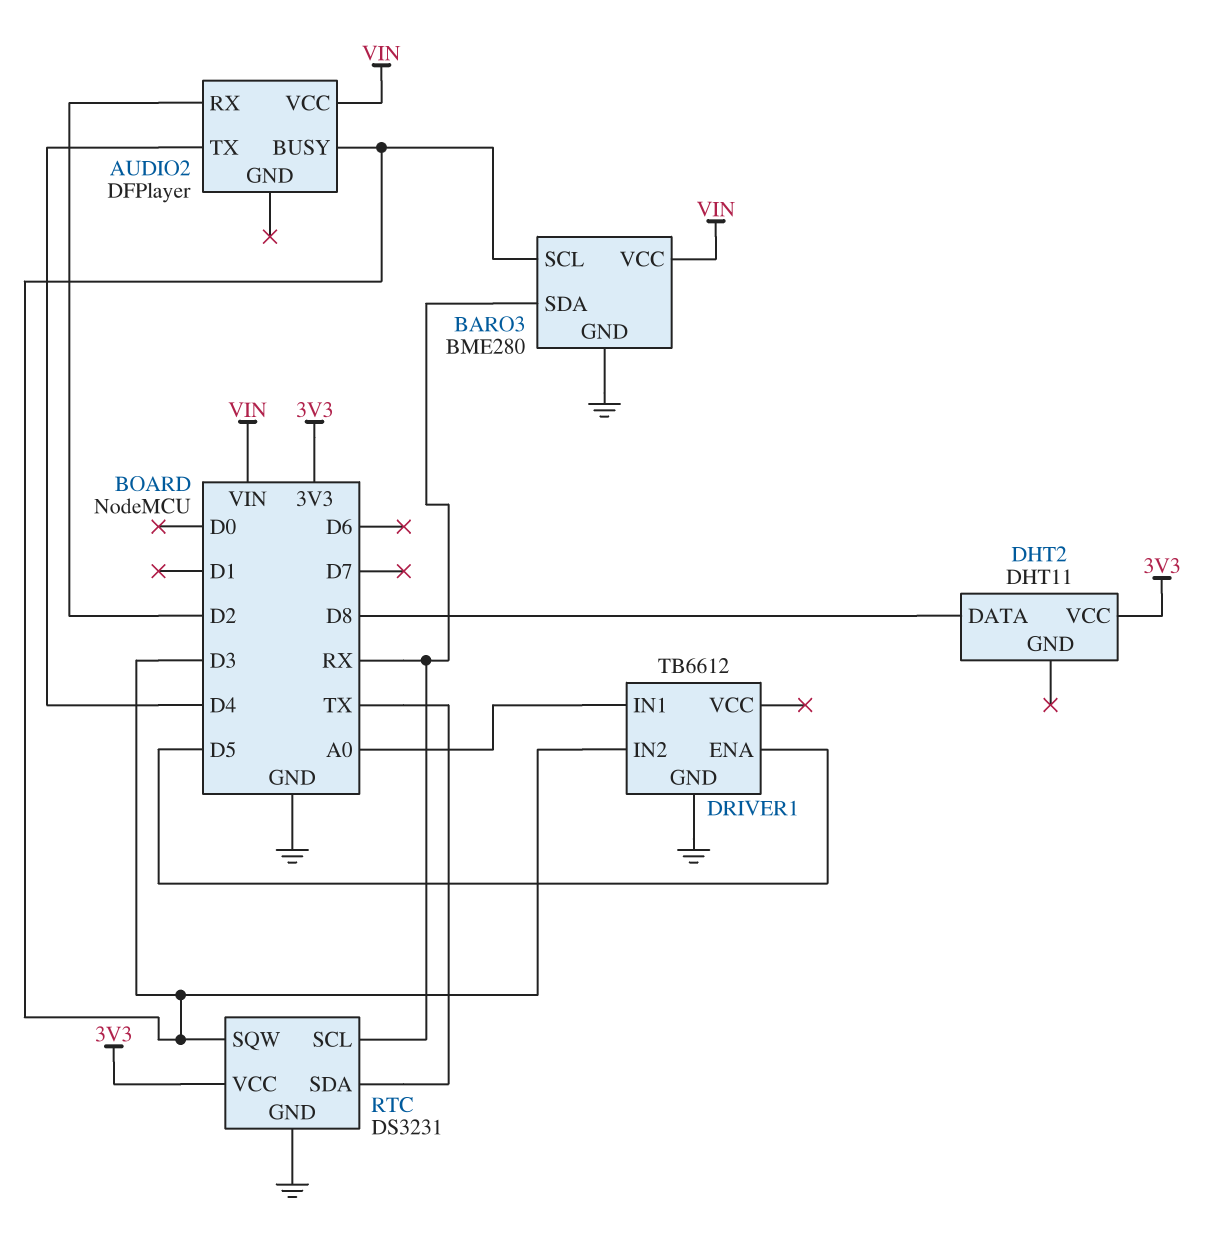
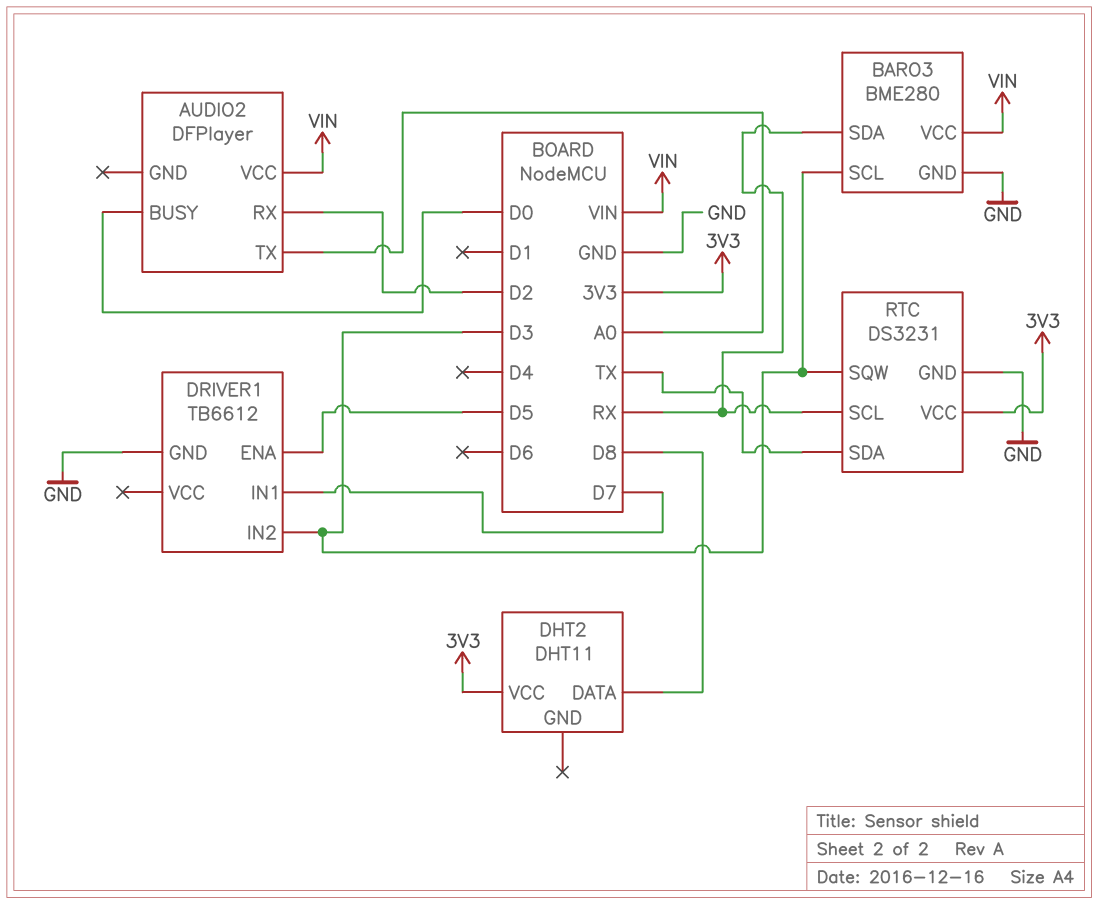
AUDIO2 pin BUSY: D3 -> D0
AUDIO2 pin TX: D4 -> A0
DRIVER1 pin IN1: A0 -> D7

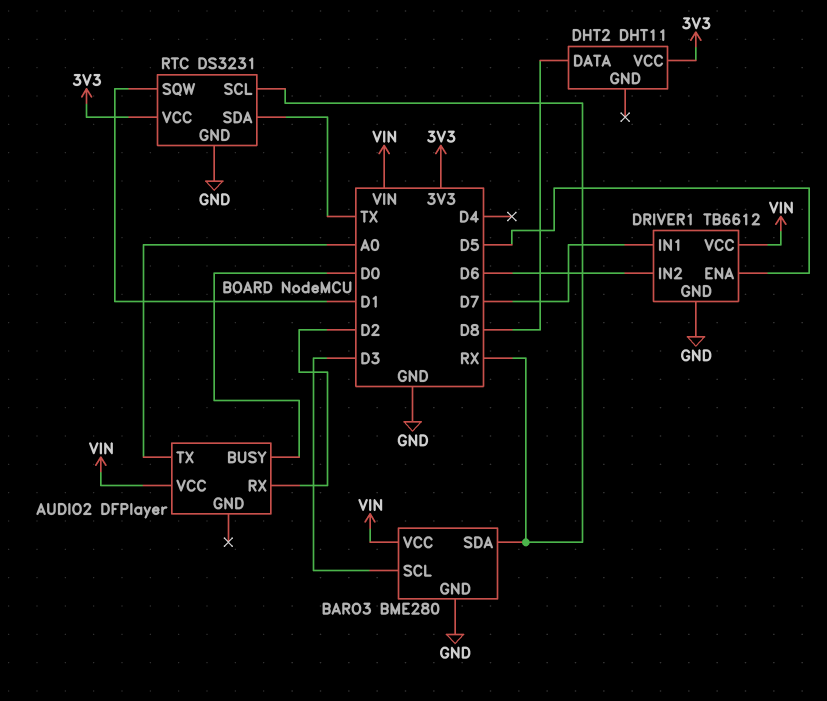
DRIVER1 pin IN2: D3 -> D6
DRIVER1 pin VCC: none -> VIN
RTC pin SQW: D3 -> D1

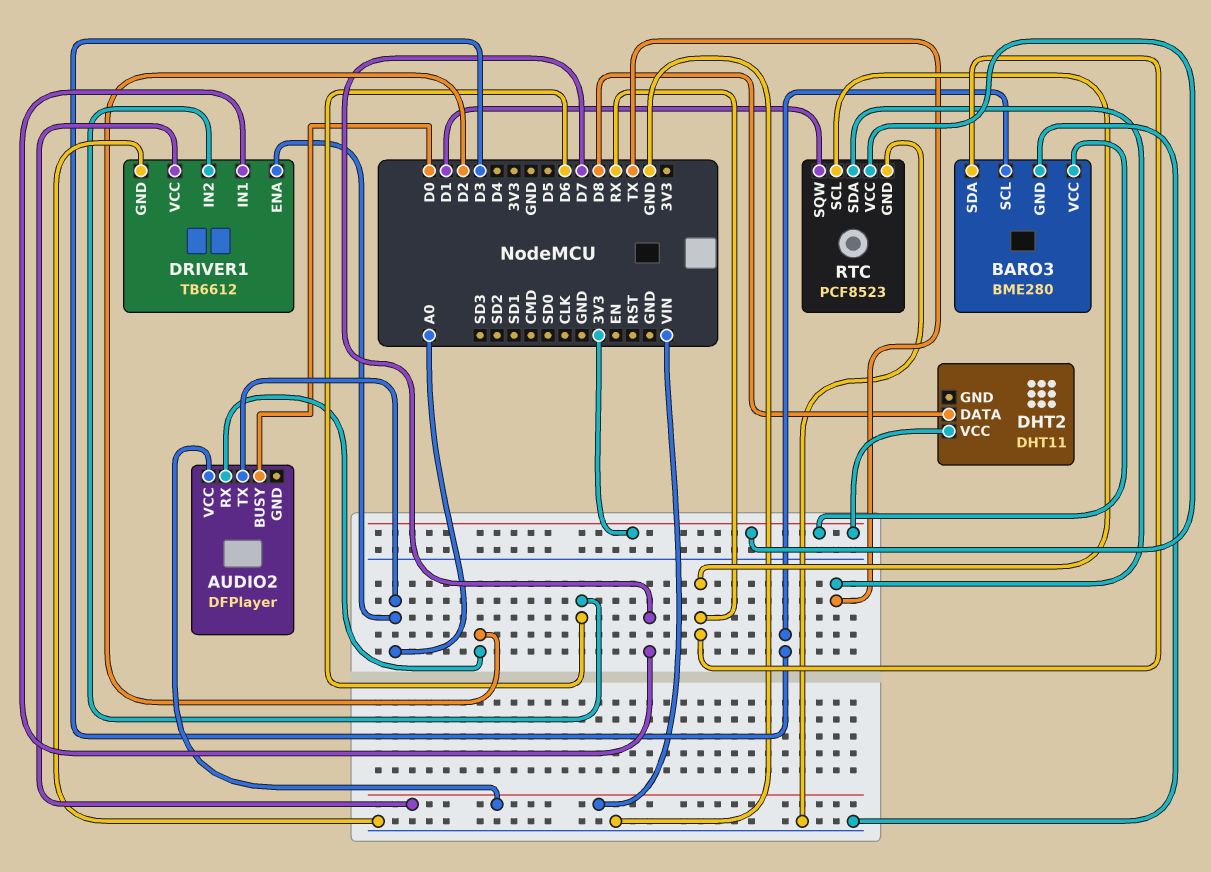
BARO3 pin VCC: VIN -> 3V3
DRIVER1 pin ENA: D5 -> A0
RTC: DS3231 -> PCF8523

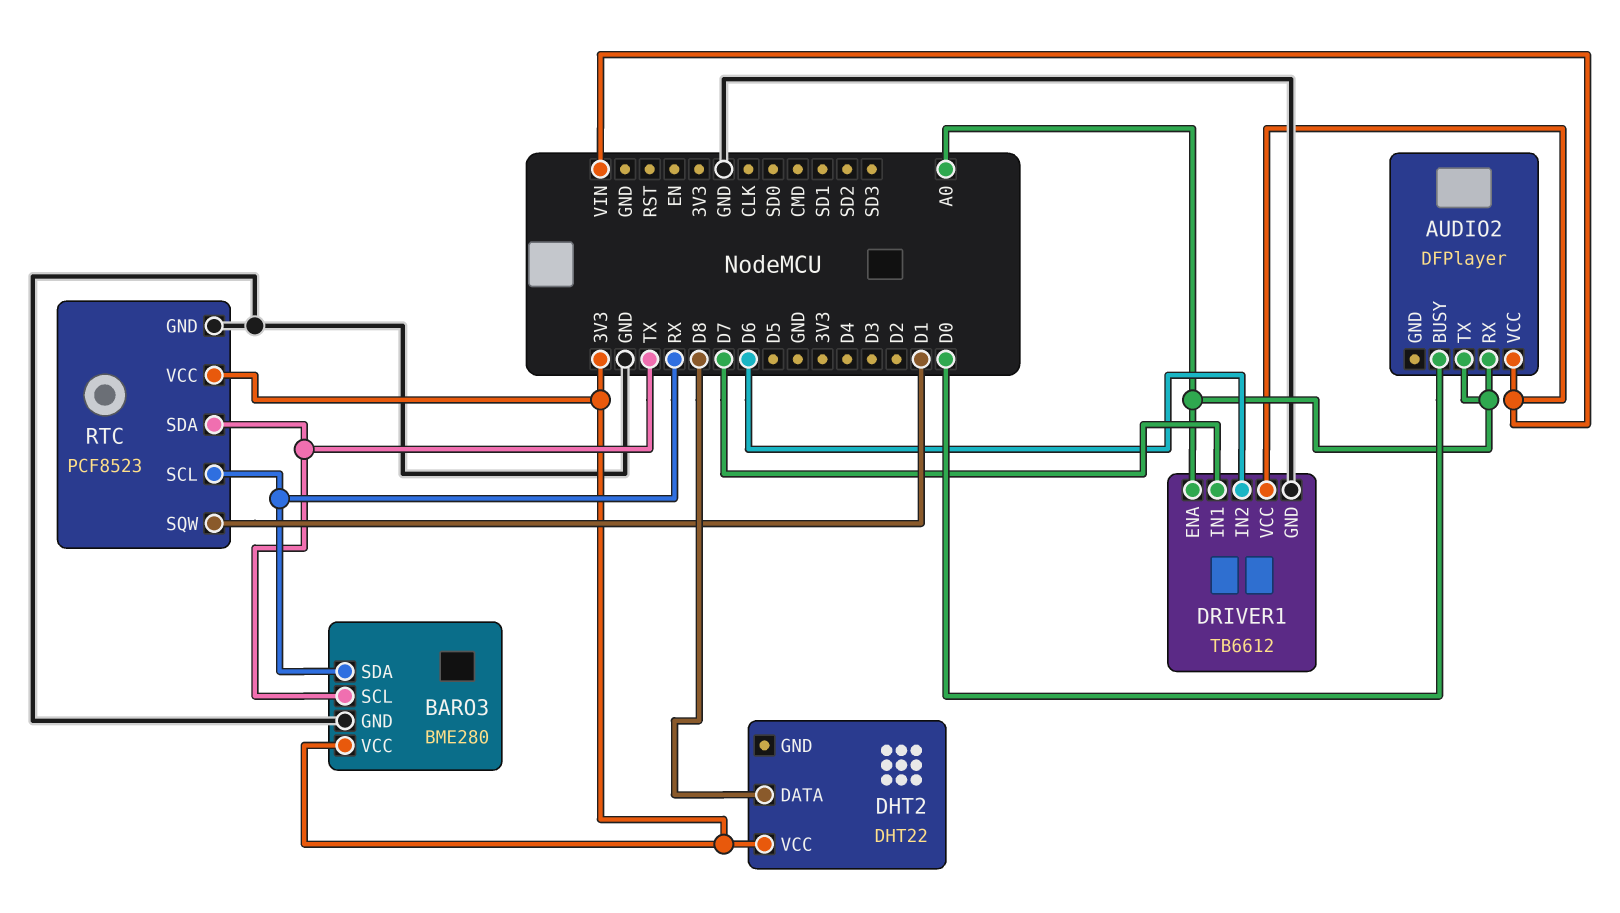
AUDIO2 pin RX: D2 -> A0
BARO3 pin SCL: D3 -> TX
DHT2: DHT11 -> DHT22

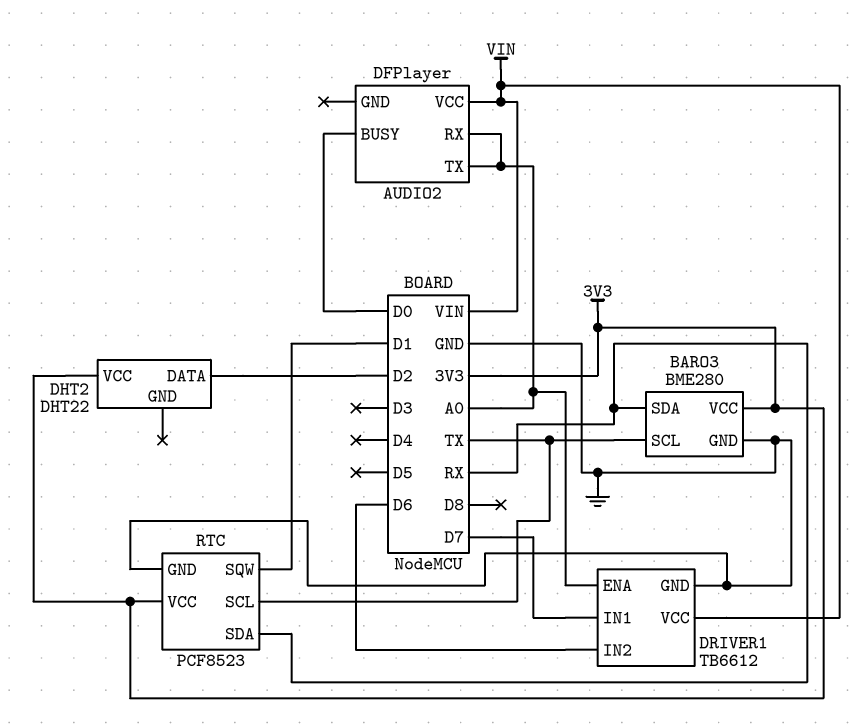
DHT2 pin DATA: D8 -> D2
RTC pin SCL: RX -> TX
RTC pin SDA: TX -> RX

